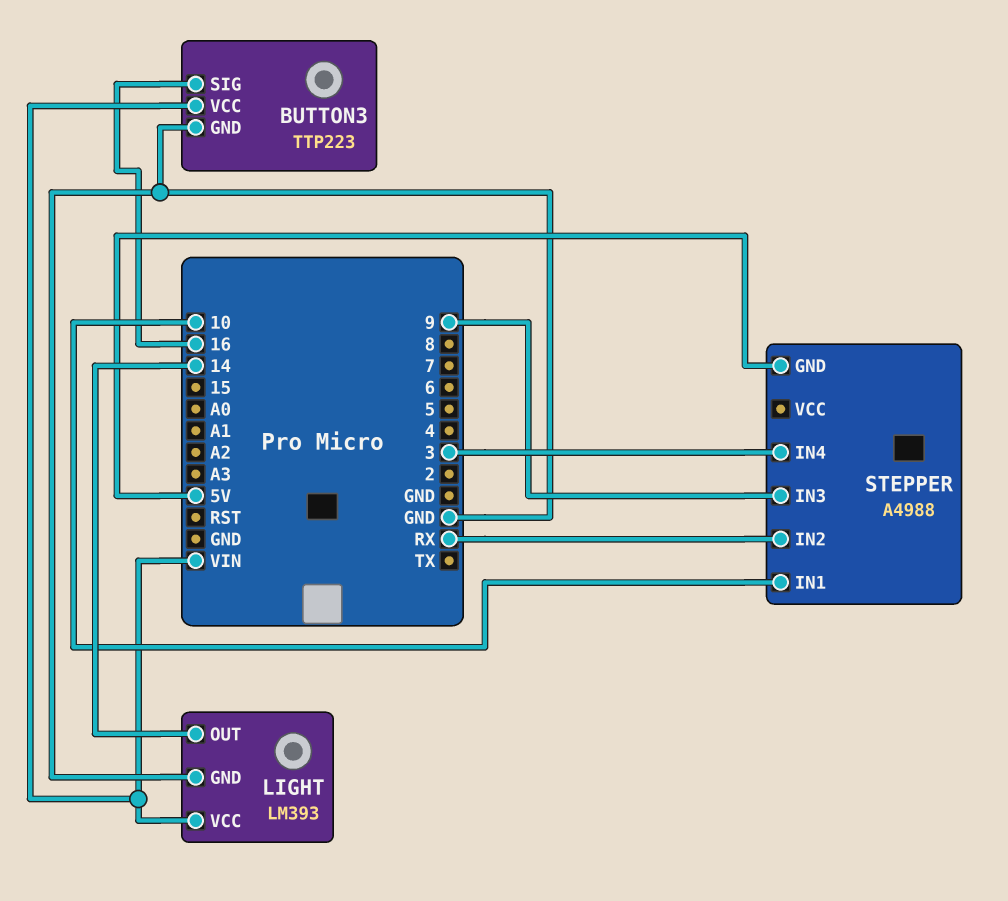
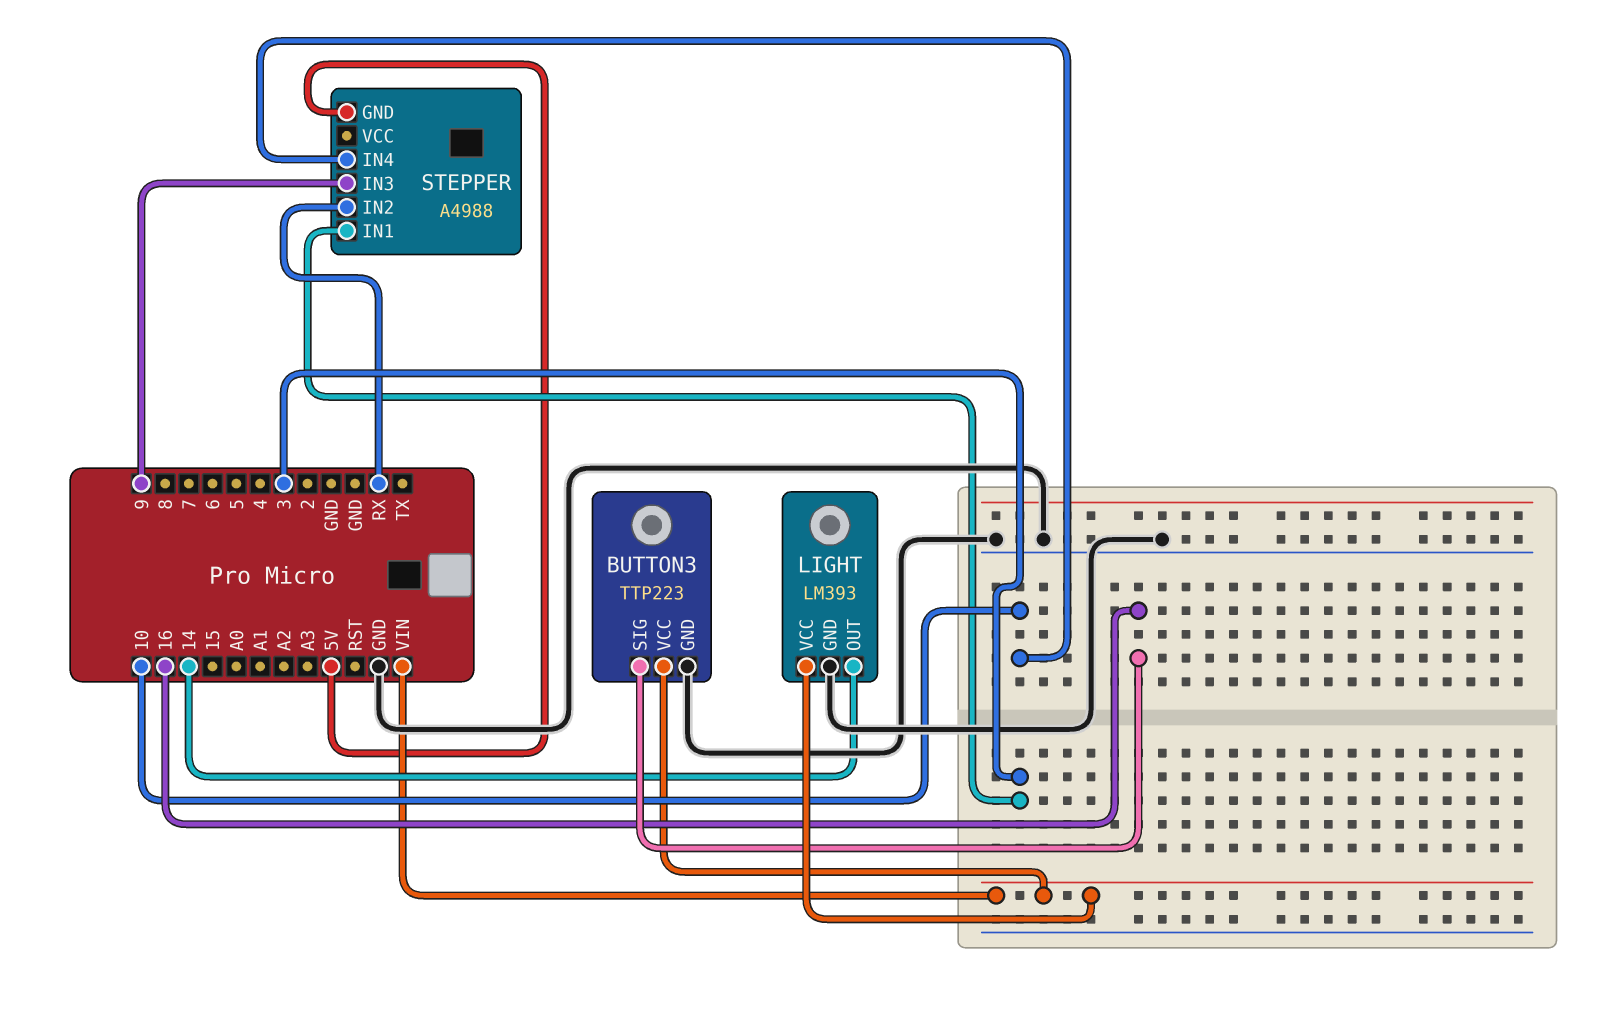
STEPPER pin IN1: 10 -> 3
STEPPER pin IN4: 3 -> 10

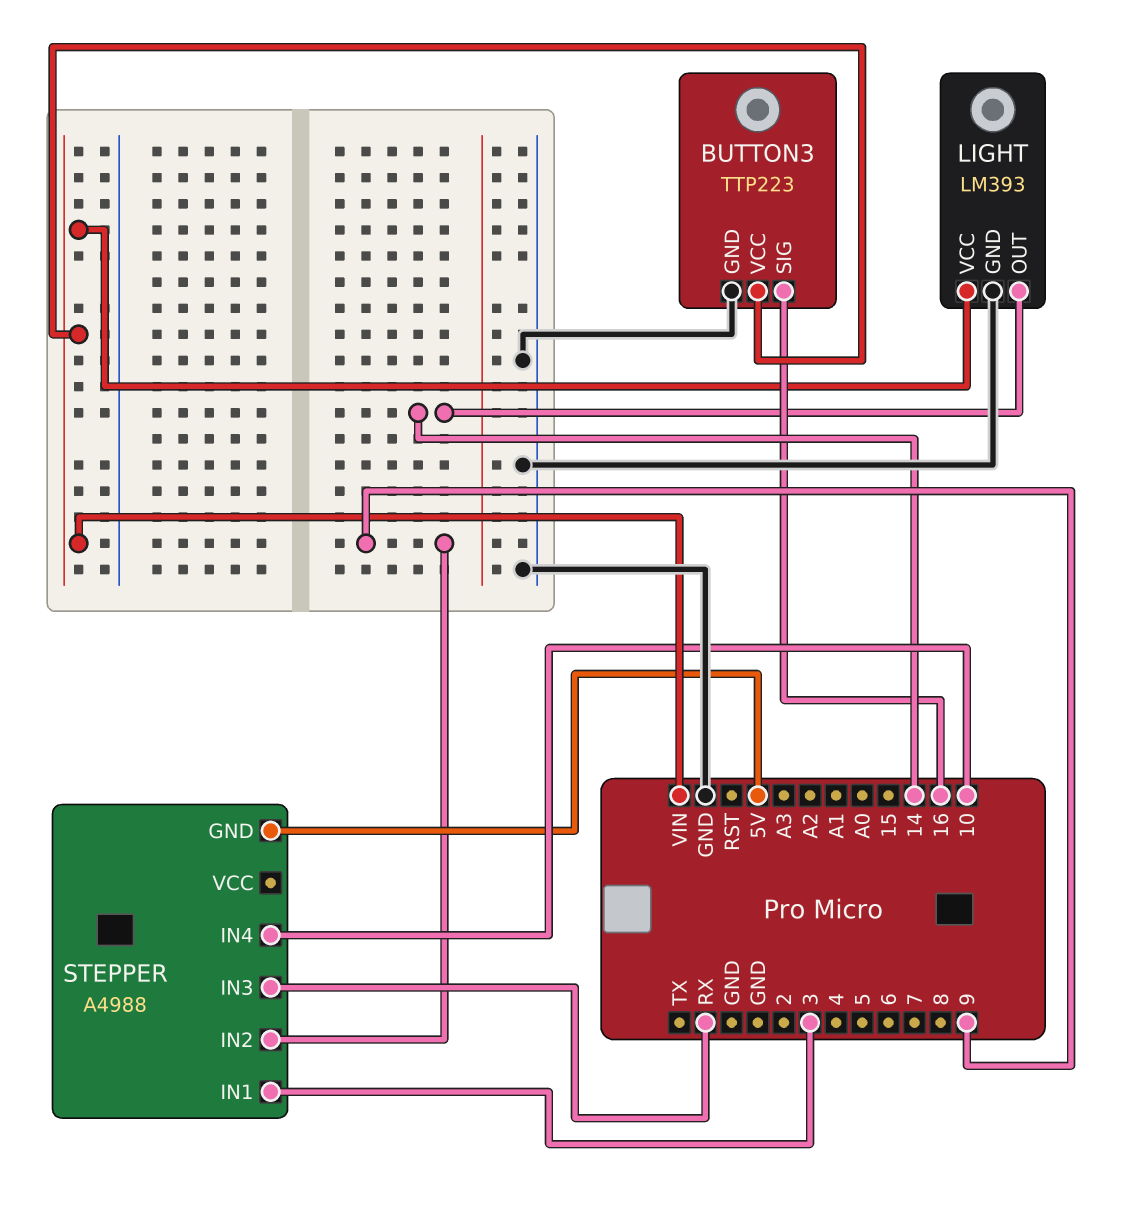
STEPPER pin IN2: RX -> 9
STEPPER pin IN3: 9 -> RX

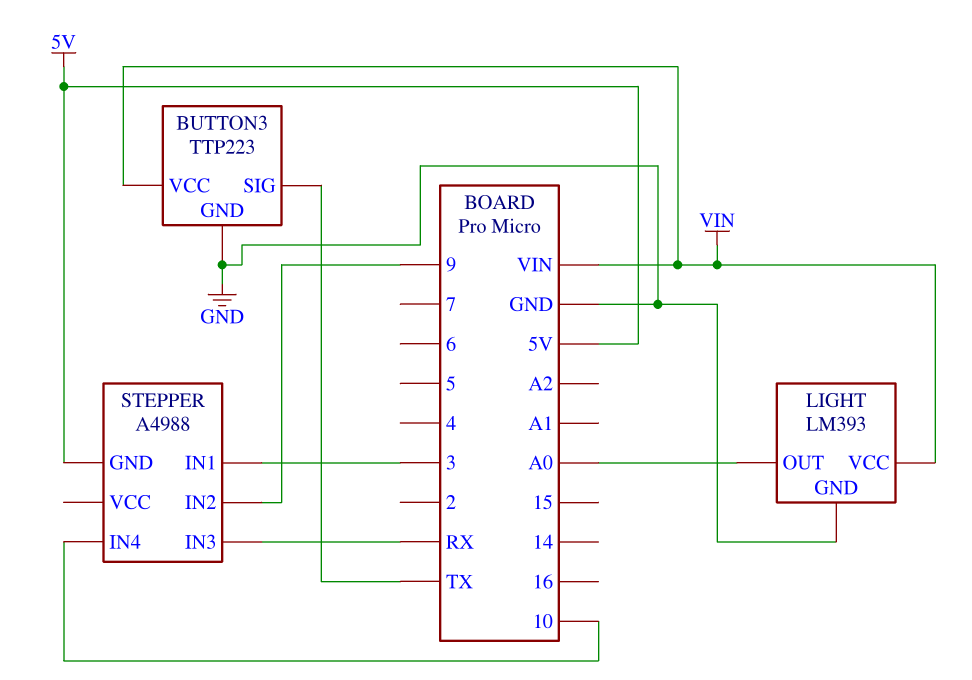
BUTTON3 pin SIG: 16 -> TX
LIGHT pin OUT: 14 -> A0

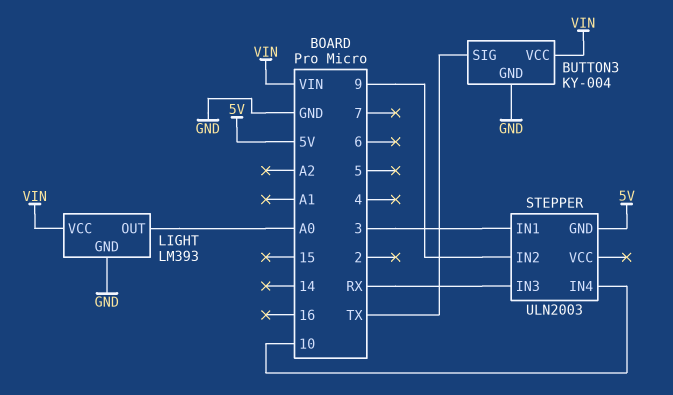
BUTTON3: TTP223 -> KY-004
STEPPER: A4988 -> ULN2003

